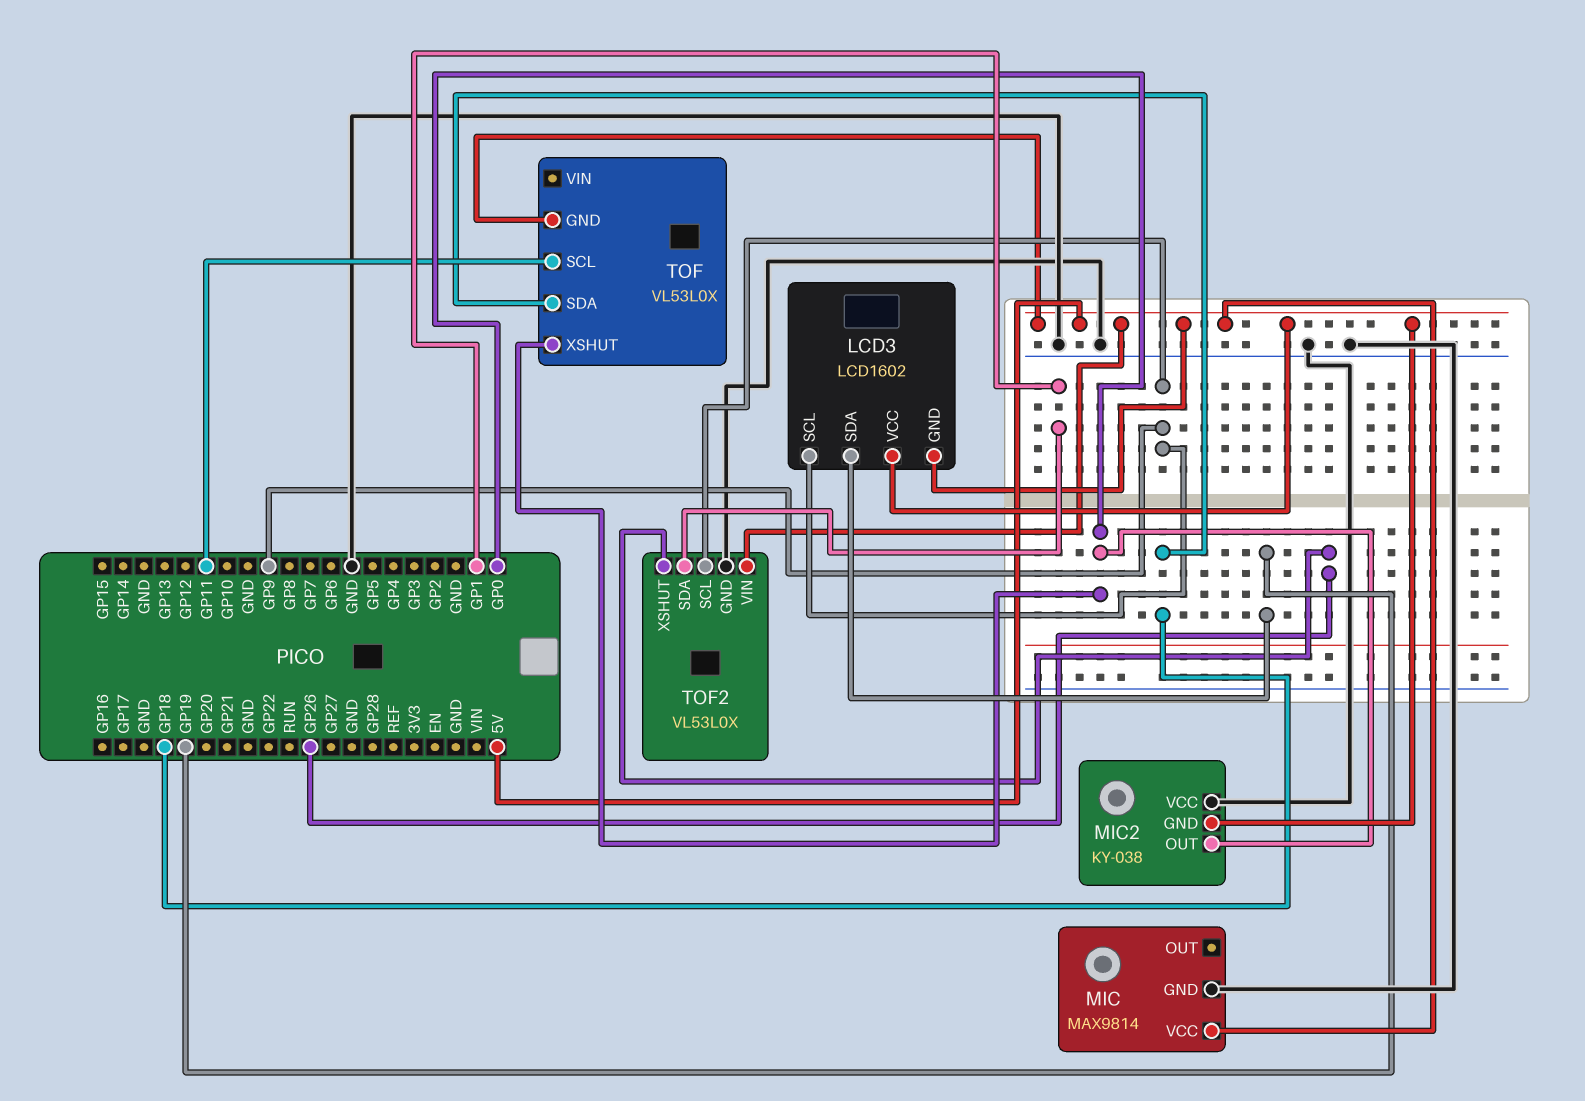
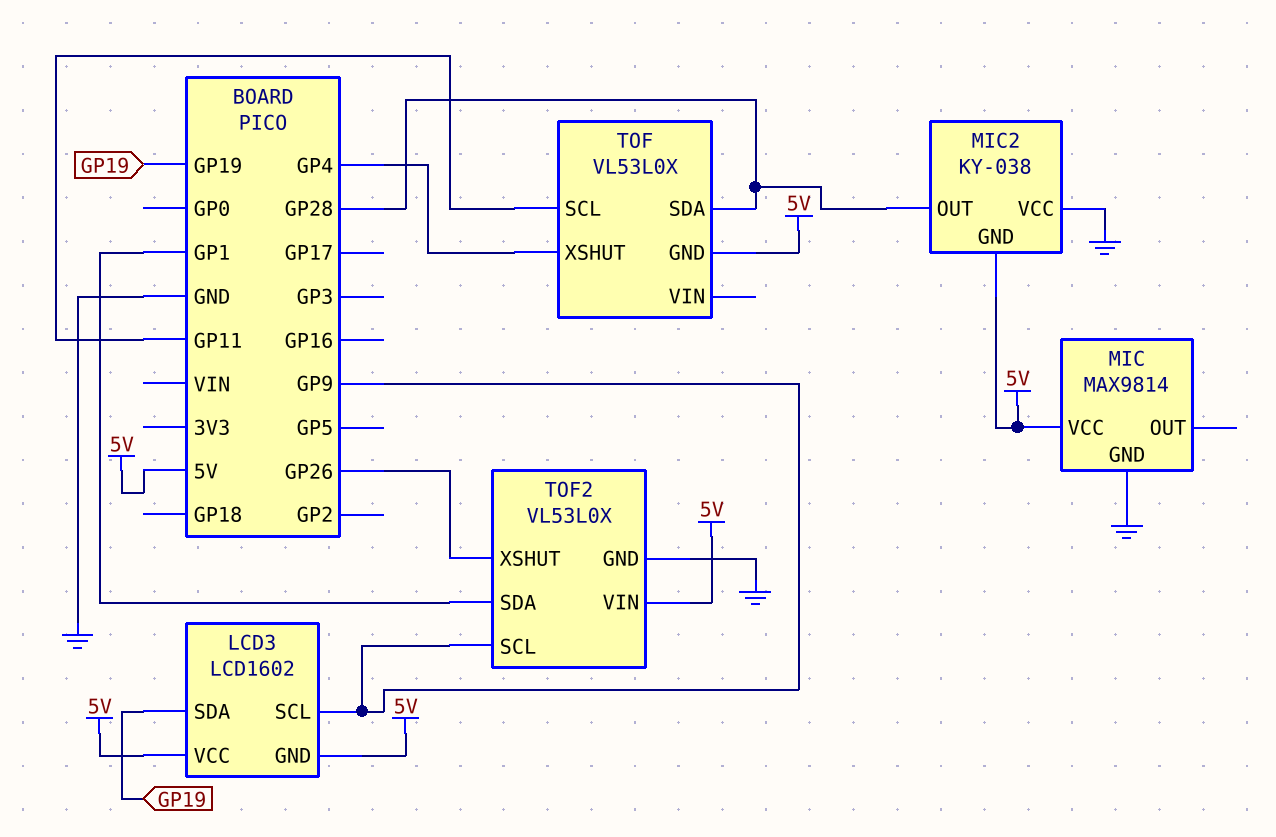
MIC2 pin OUT: GP0 -> GP28
TOF pin SDA: GP18 -> GP28
TOF pin XSHUT: GP0 -> GP4

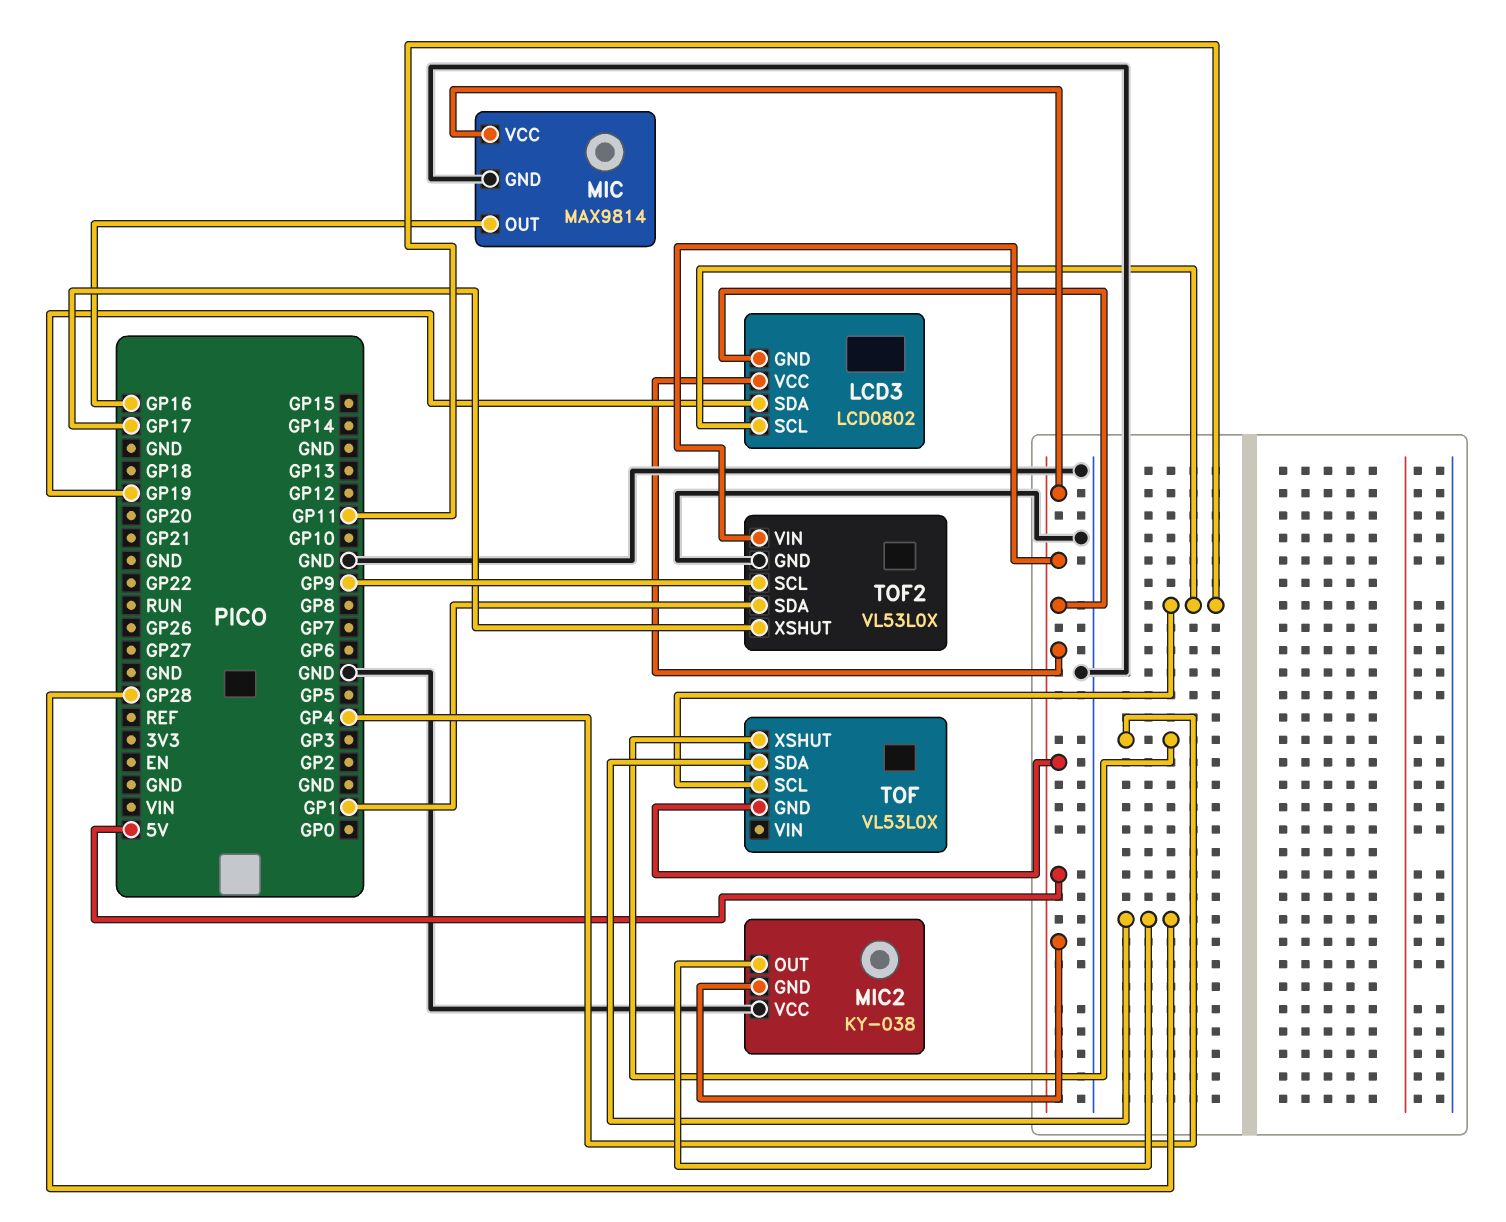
LCD3: LCD1602 -> LCD0802
LCD3 pin SCL: GP9 -> GP11
MIC pin OUT: none -> GP16
TOF2 pin XSHUT: GP26 -> GP17

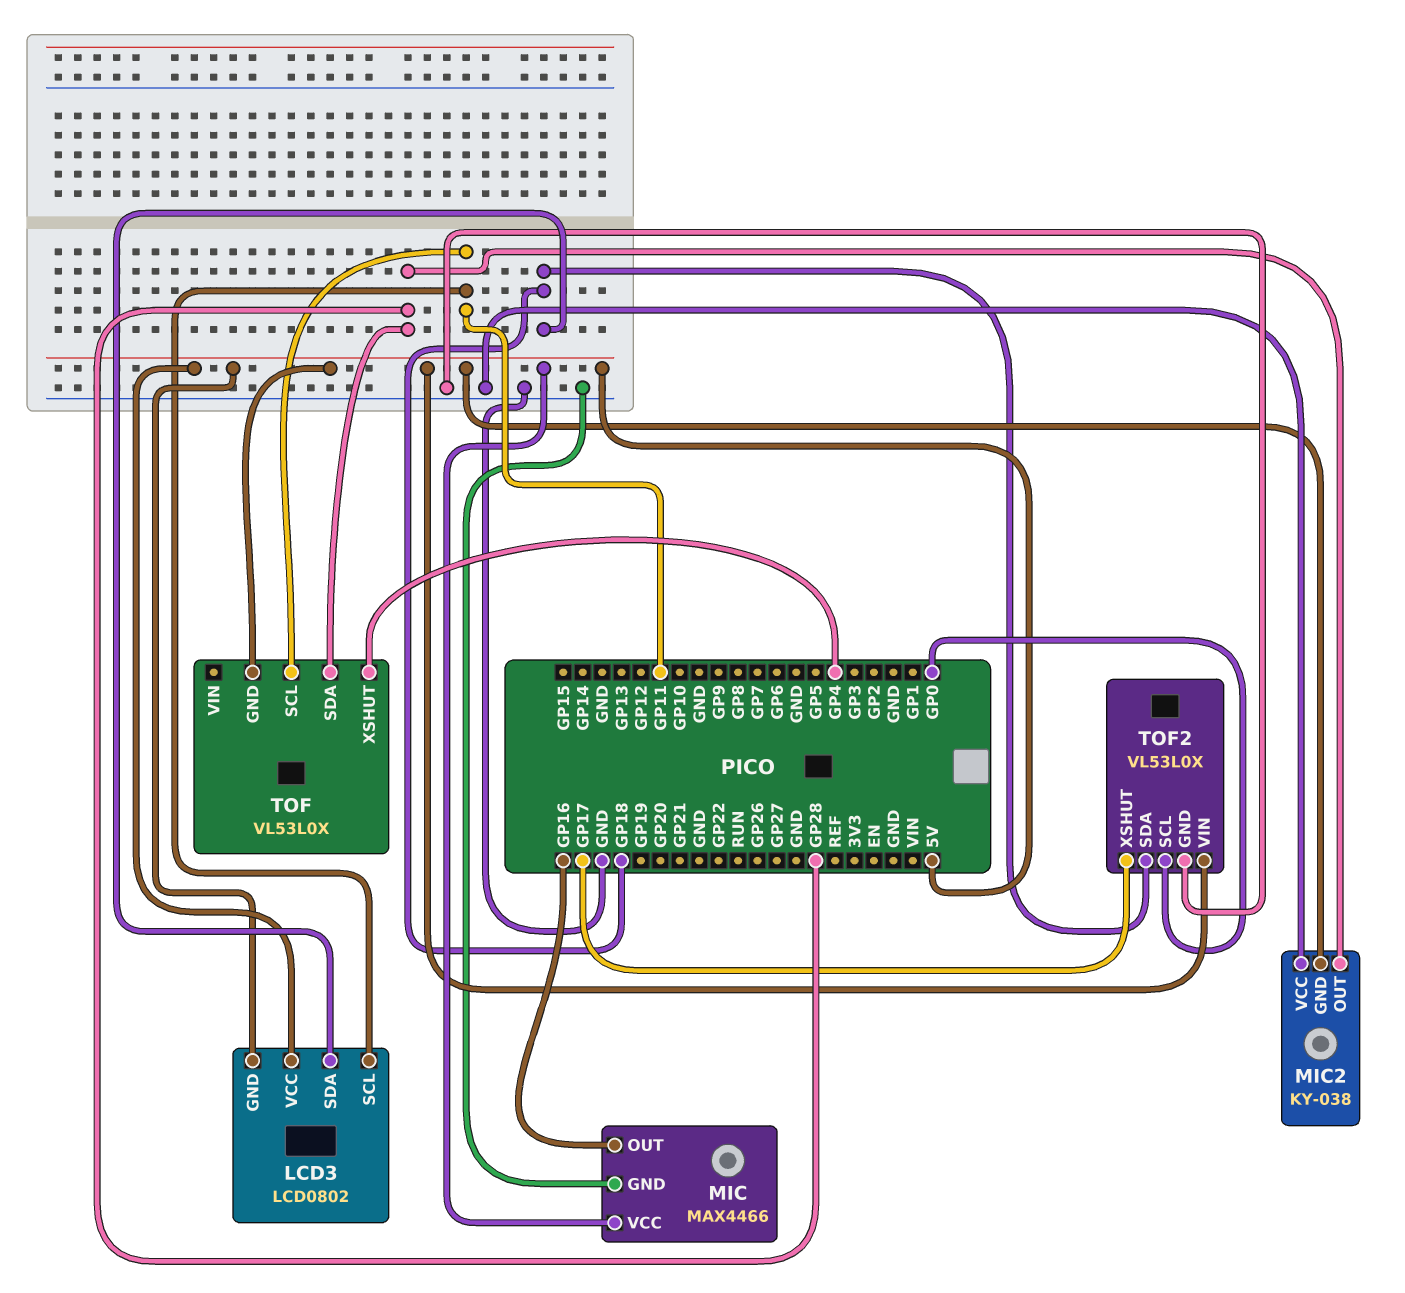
LCD3 pin SDA: GP19 -> GP18
MIC: MAX9814 -> MAX4466
TOF2 pin SCL: GP9 -> GP0
TOF2 pin SDA: GP1 -> GP18

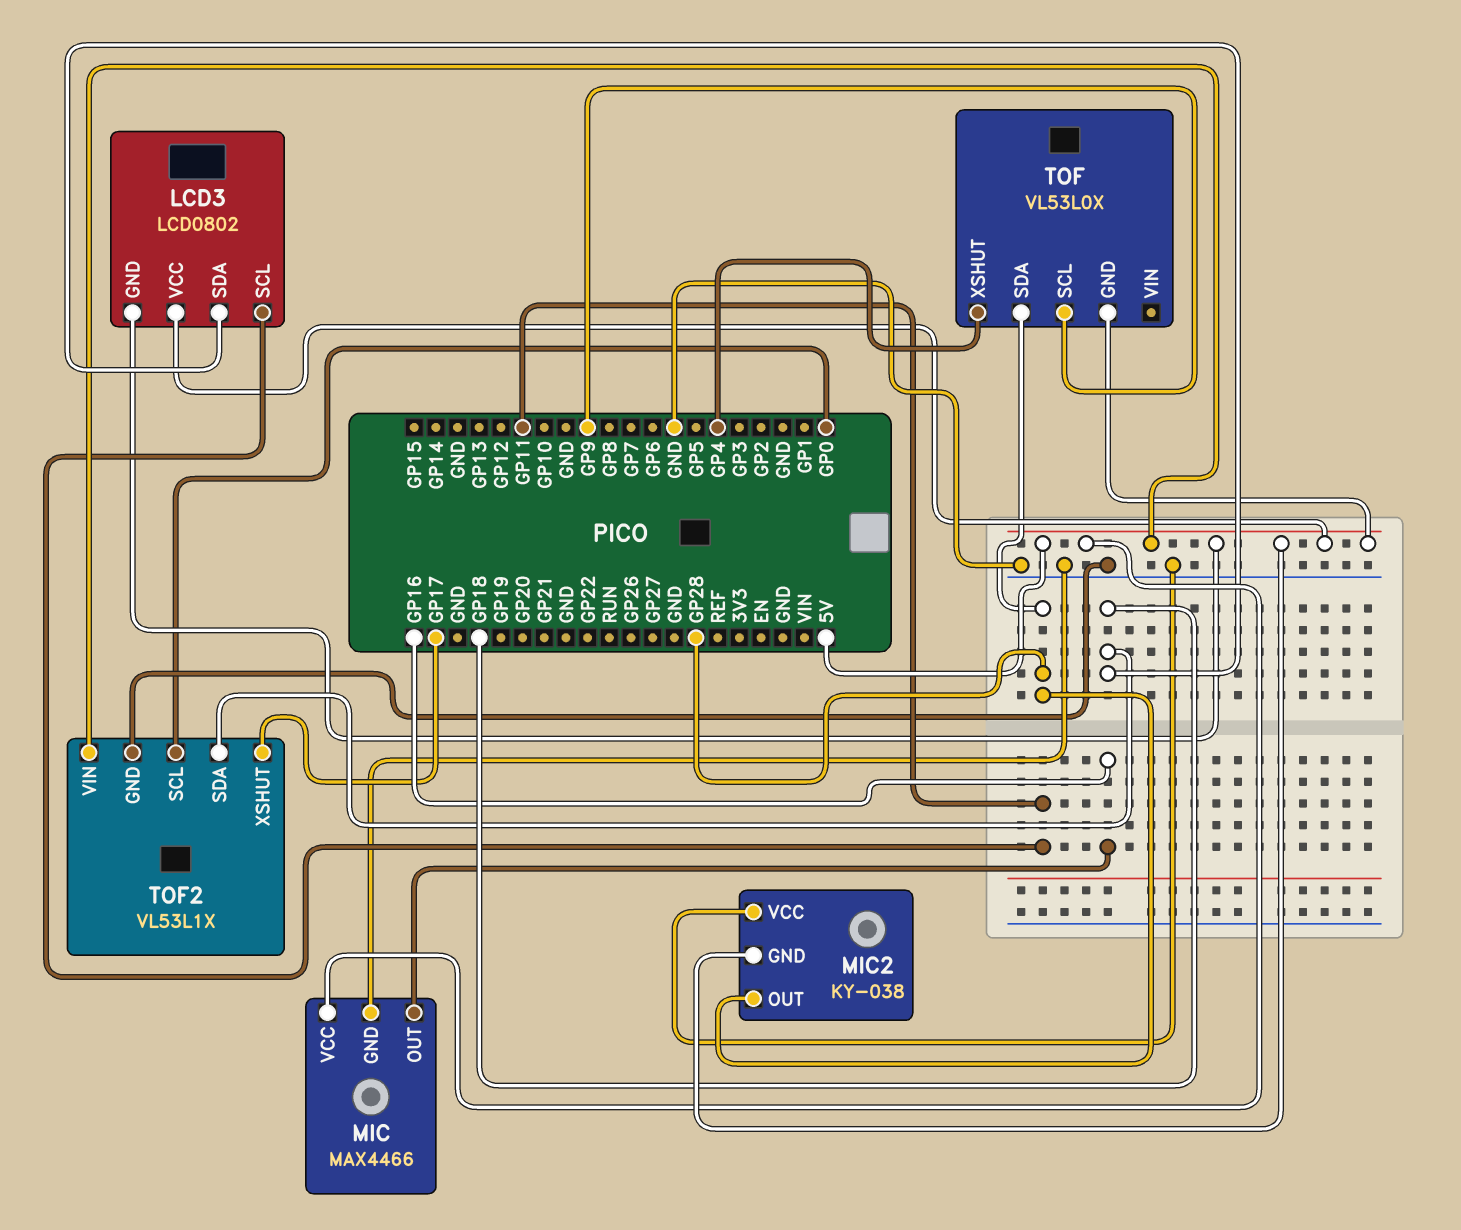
TOF pin SCL: GP11 -> GP9
TOF2: VL53L0X -> VL53L1X

